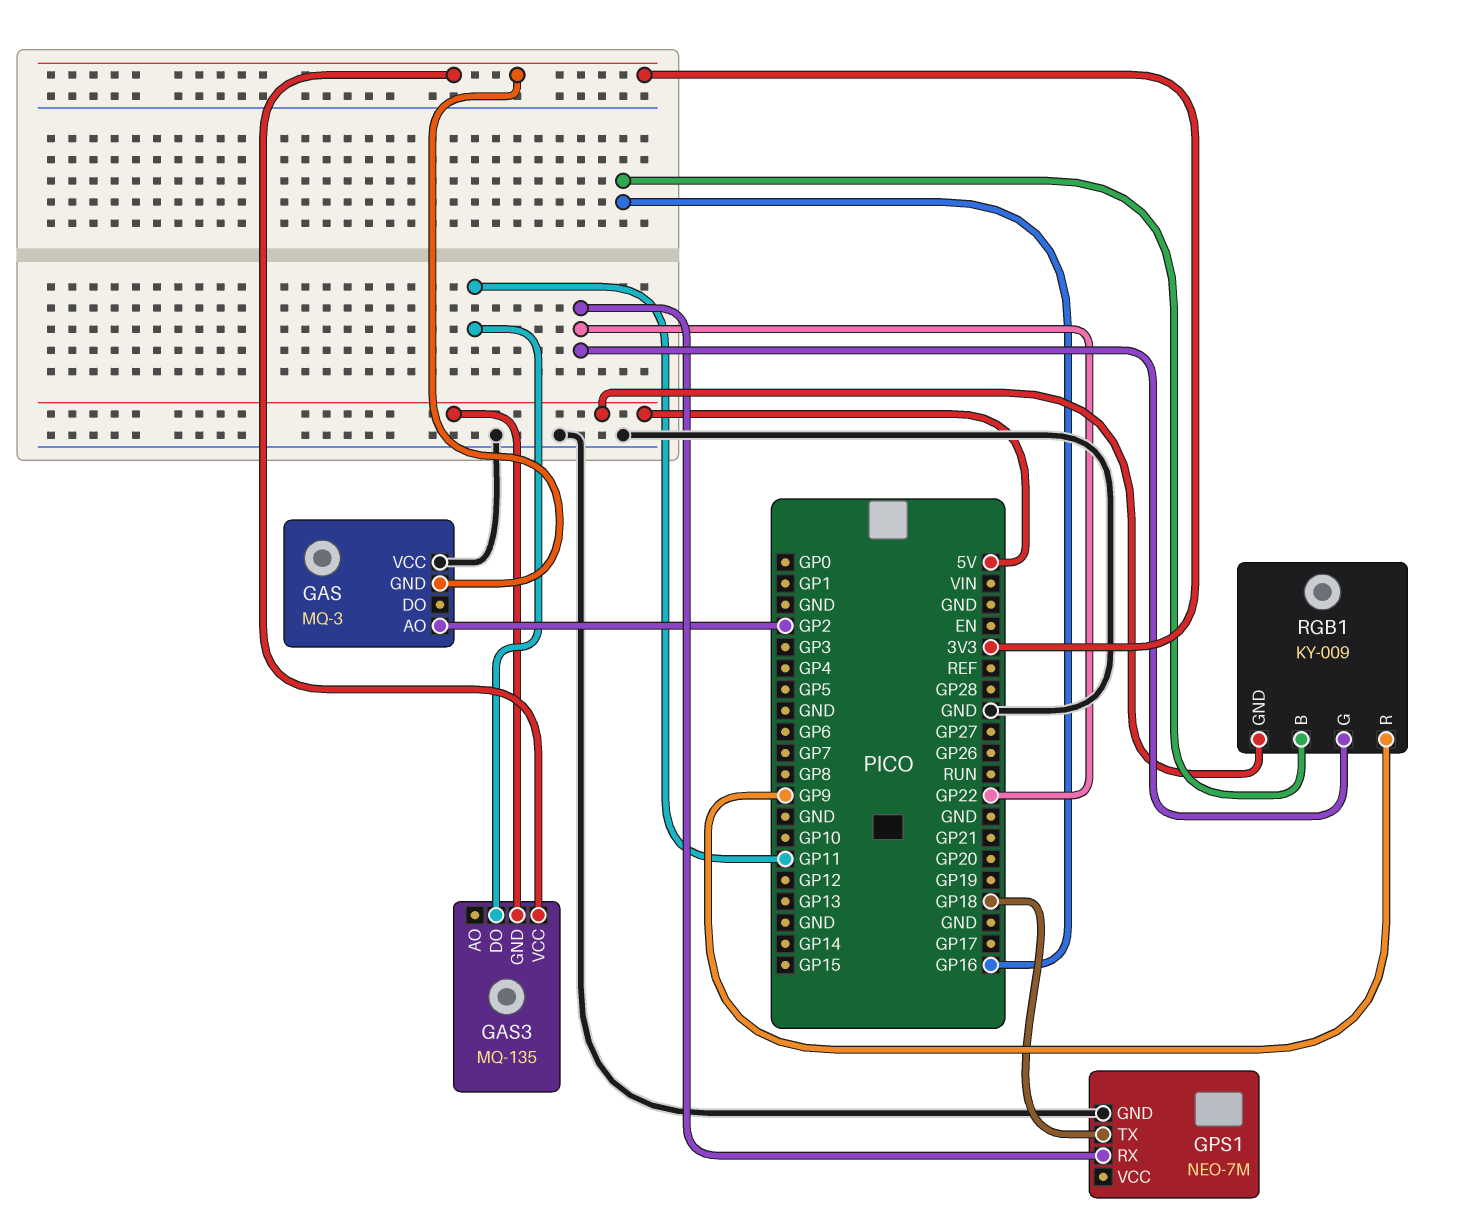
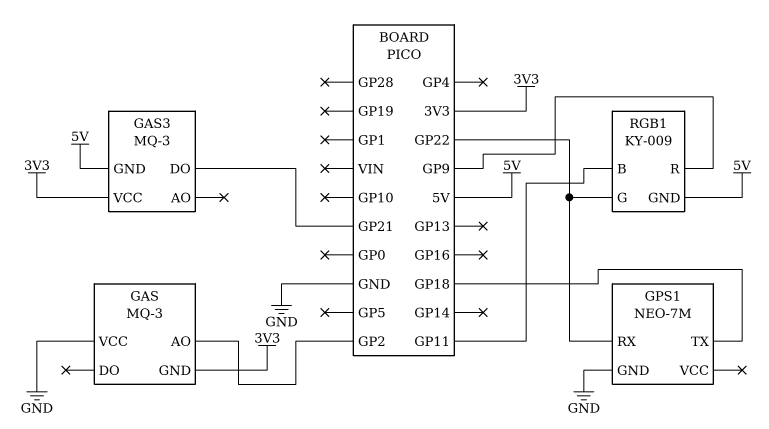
GAS3: MQ-135 -> MQ-3
GAS3 pin DO: GP11 -> GP21
RGB1 pin B: GP16 -> GP11

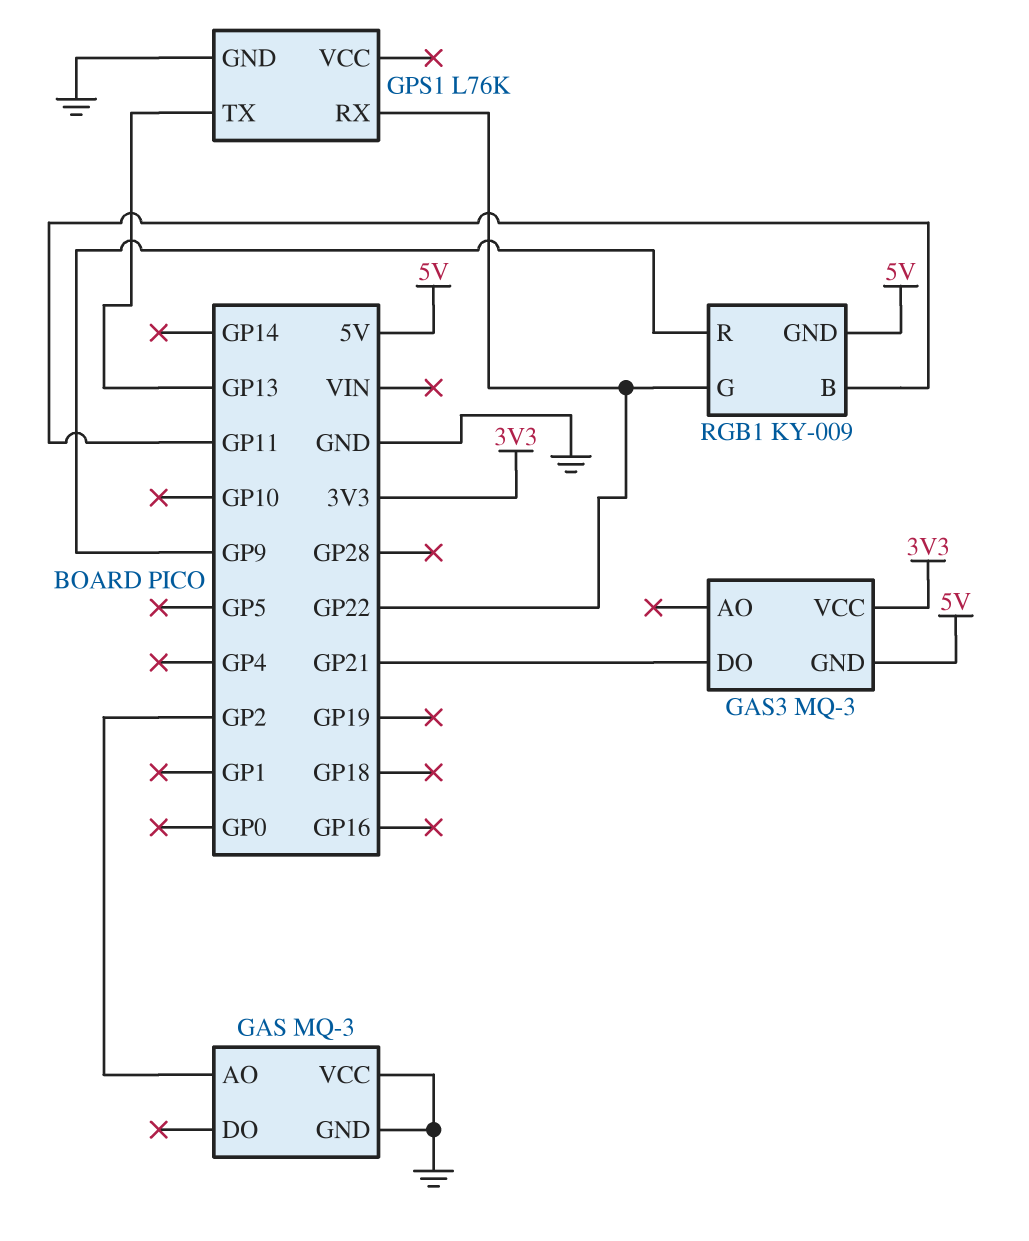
GAS pin GND: 3V3 -> GND
GPS1: NEO-7M -> L76K
GPS1 pin TX: GP18 -> GP13

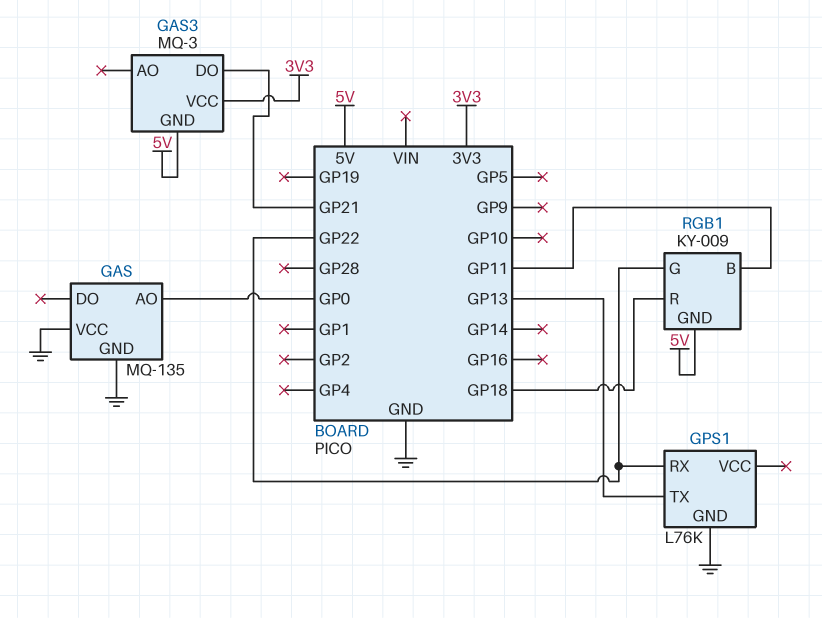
GAS: MQ-3 -> MQ-135
GAS pin AO: GP2 -> GP0
RGB1 pin R: GP9 -> GP18

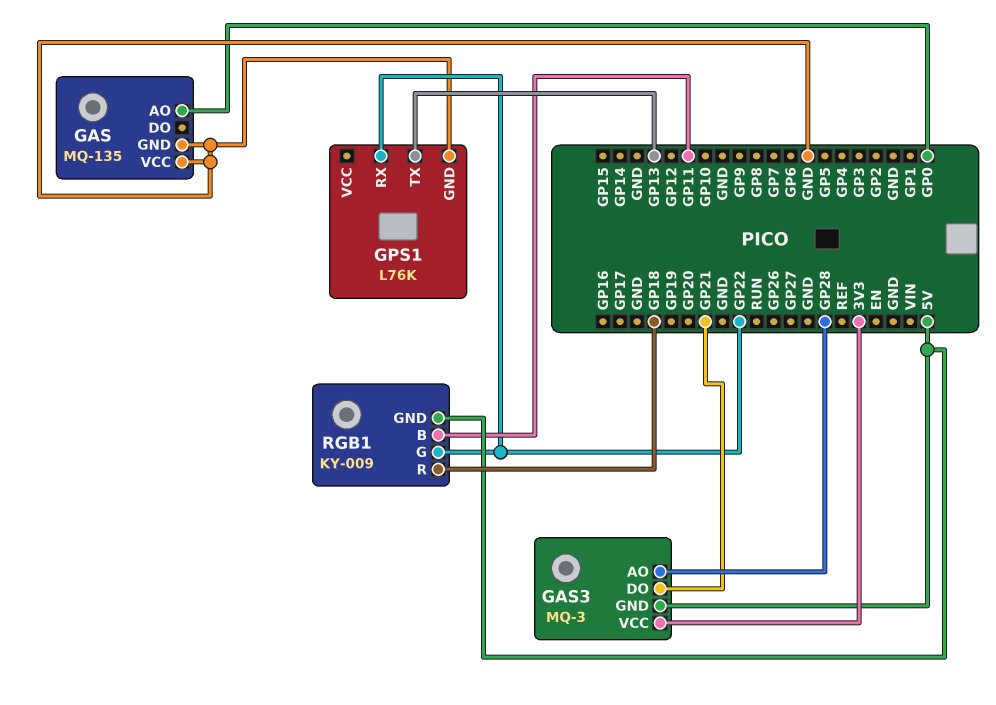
GAS3 pin AO: none -> GP28

